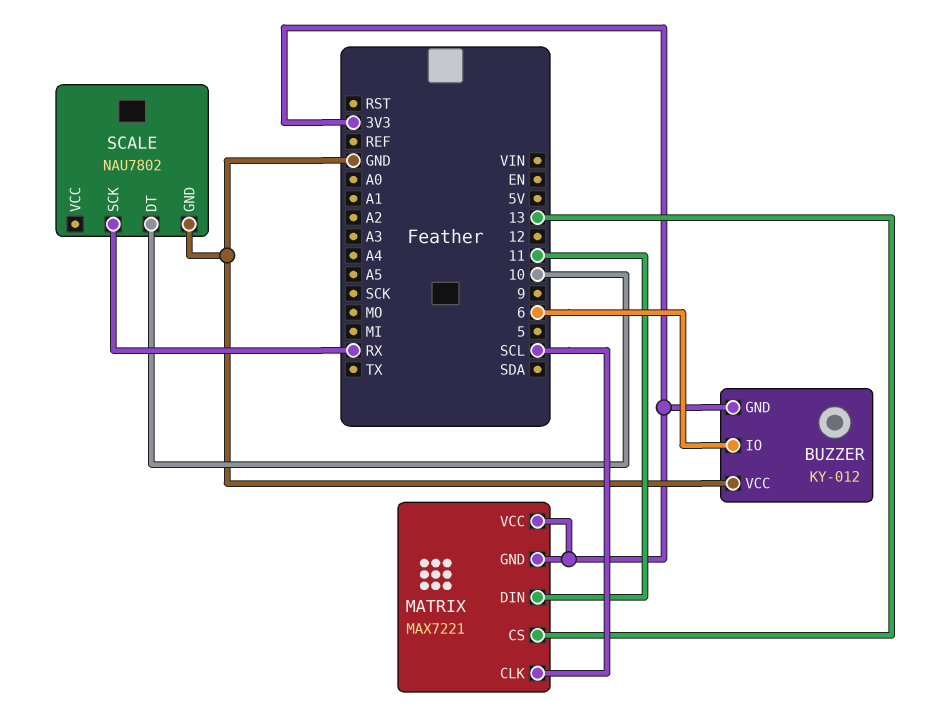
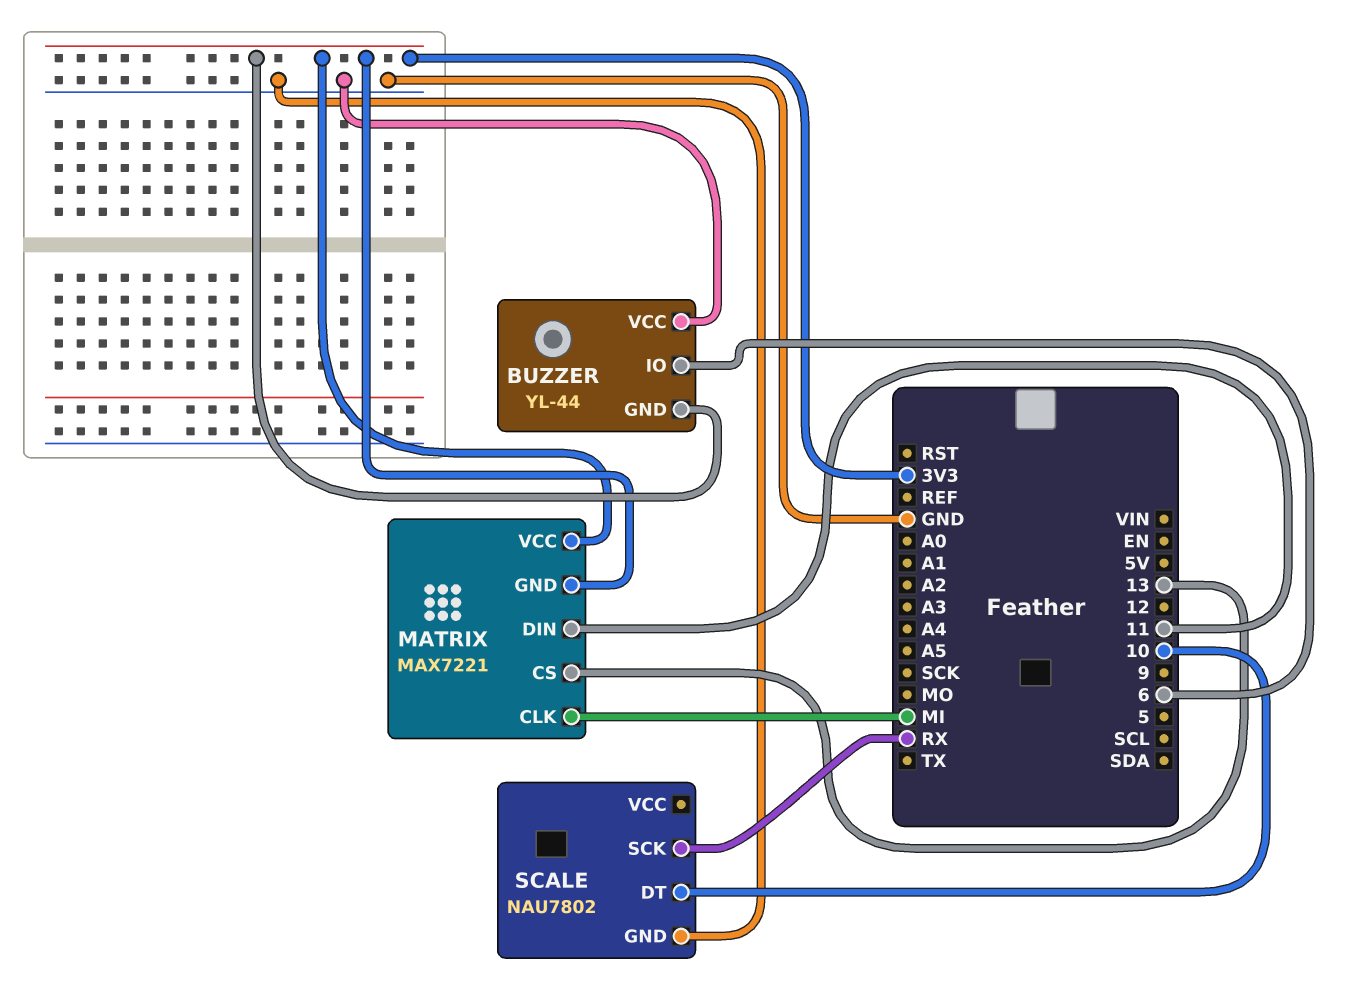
BUZZER: KY-012 -> YL-44
MATRIX pin CLK: SCL -> MI

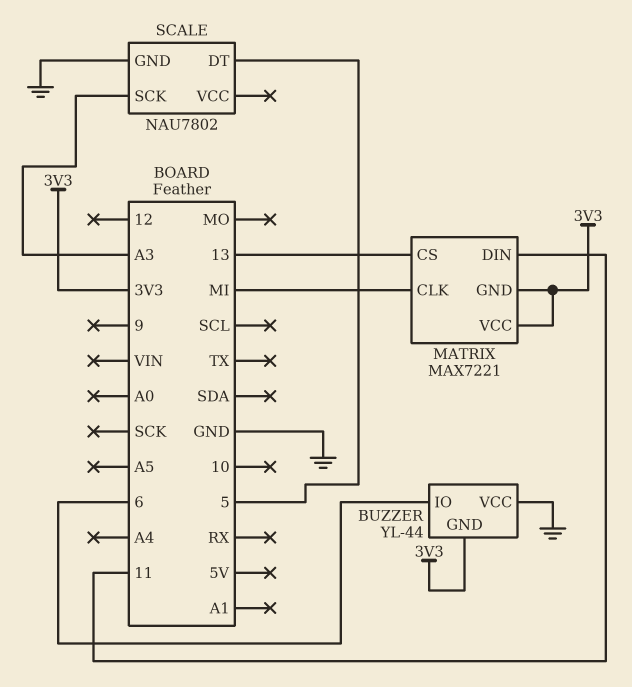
SCALE pin DT: 10 -> 5
SCALE pin SCK: RX -> A3

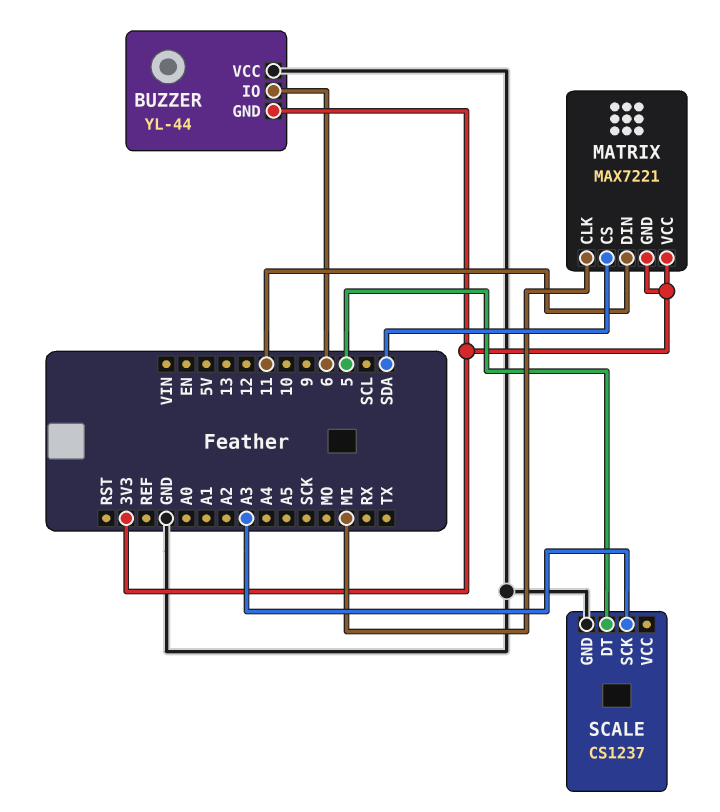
MATRIX pin CS: 13 -> SDA
SCALE: NAU7802 -> CS1237

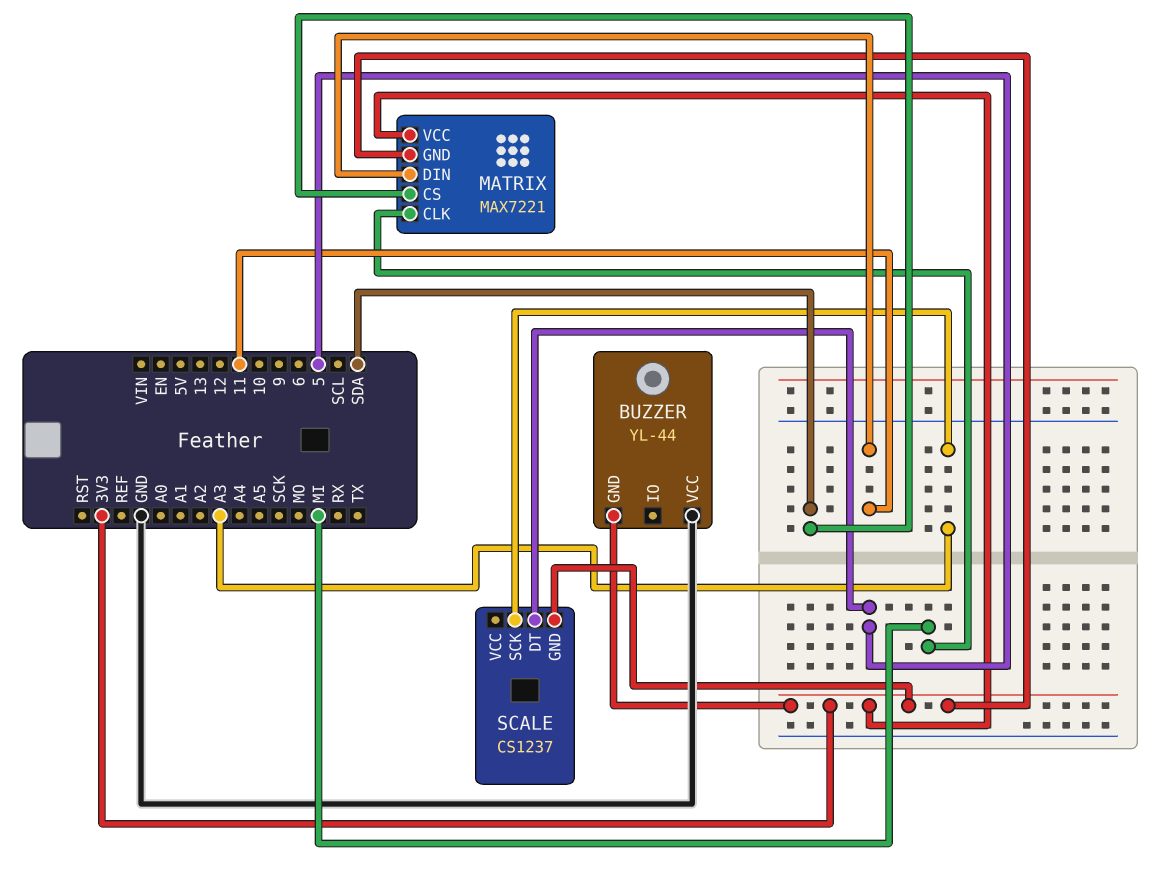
BUZZER pin IO: 6 -> none
SCALE pin GND: GND -> 3V3

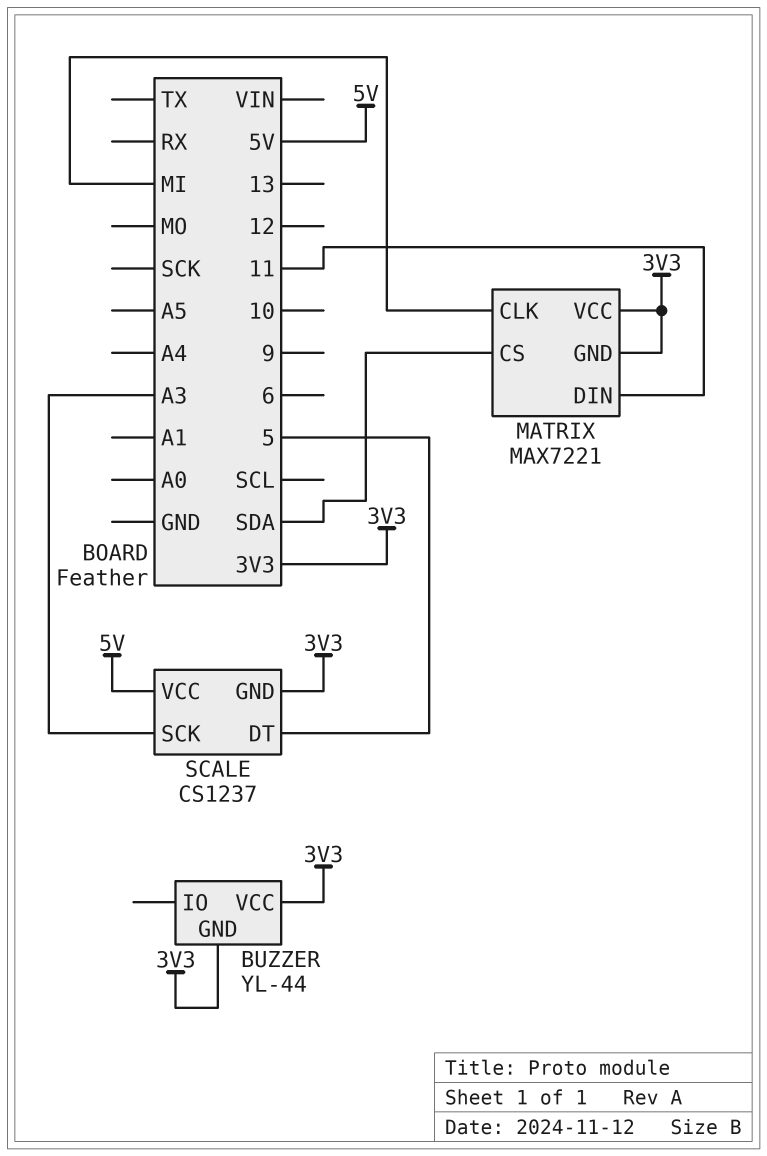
BUZZER pin VCC: GND -> 3V3
SCALE pin VCC: none -> 5V

